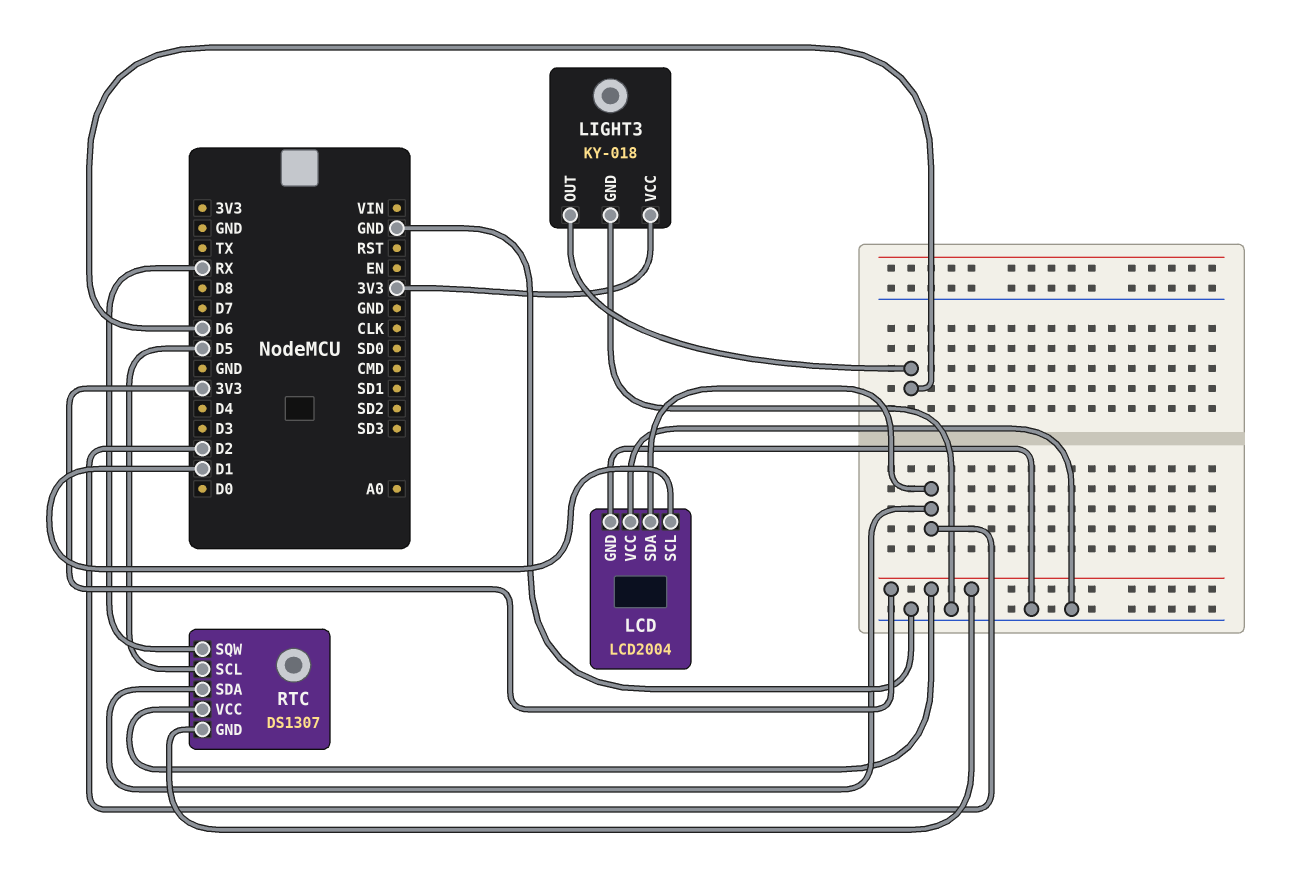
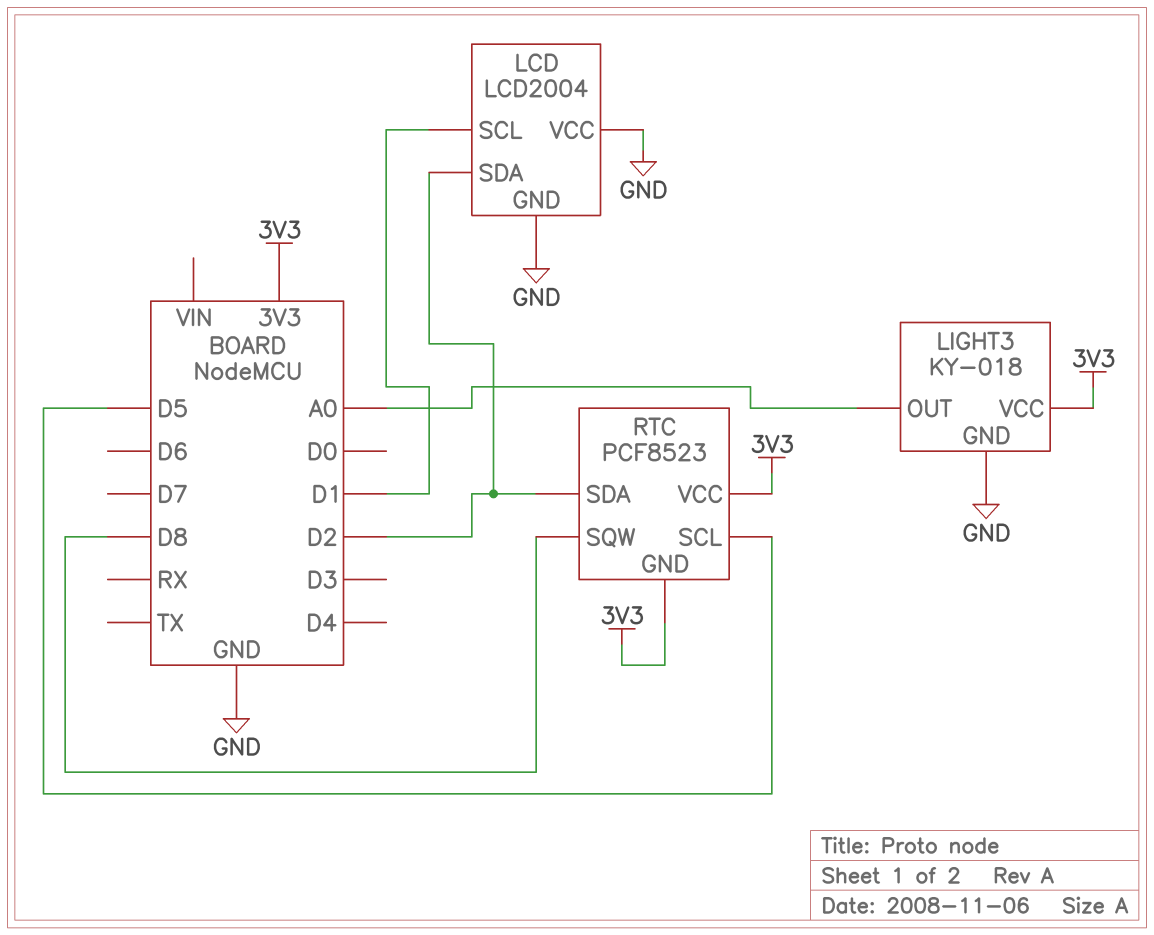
LIGHT3 pin OUT: D6 -> A0
RTC: DS1307 -> PCF8523
RTC pin SQW: RX -> D8

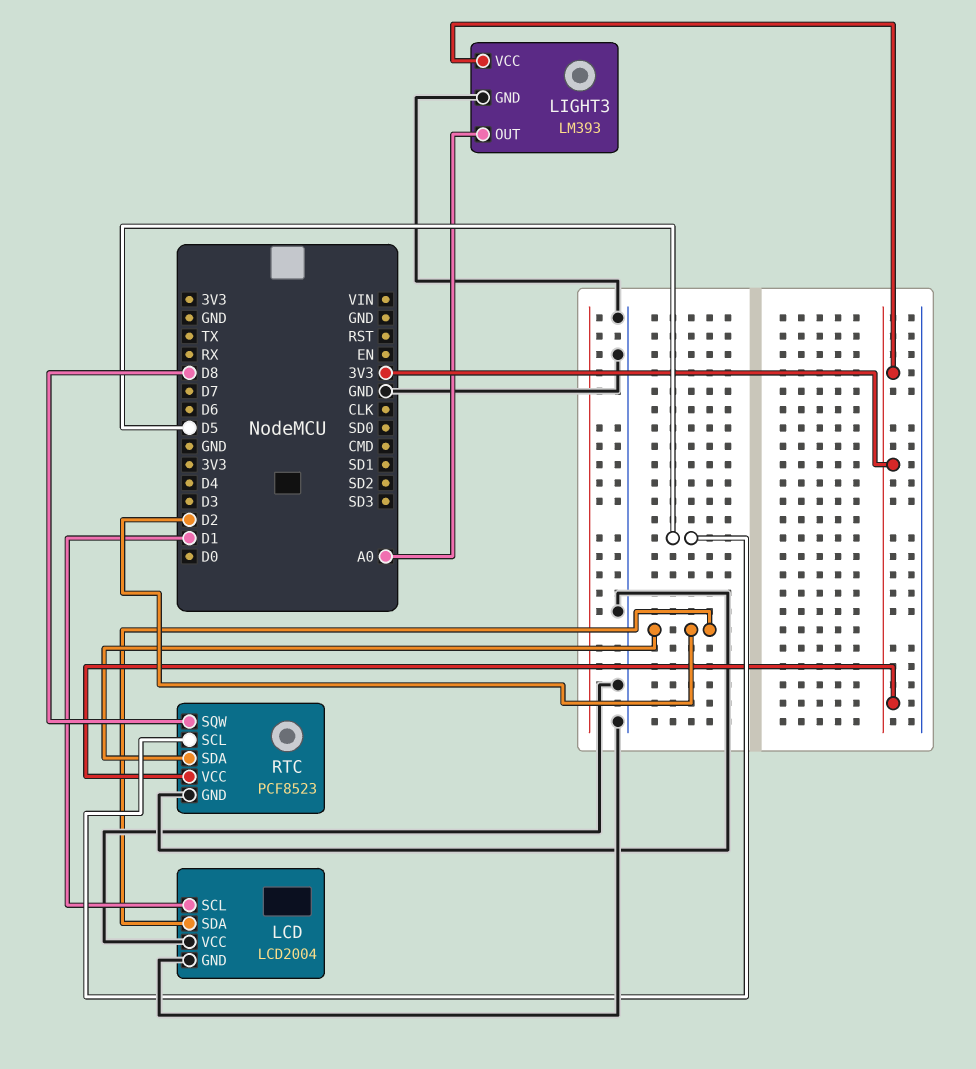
LIGHT3: KY-018 -> LM393
RTC pin GND: 3V3 -> GND

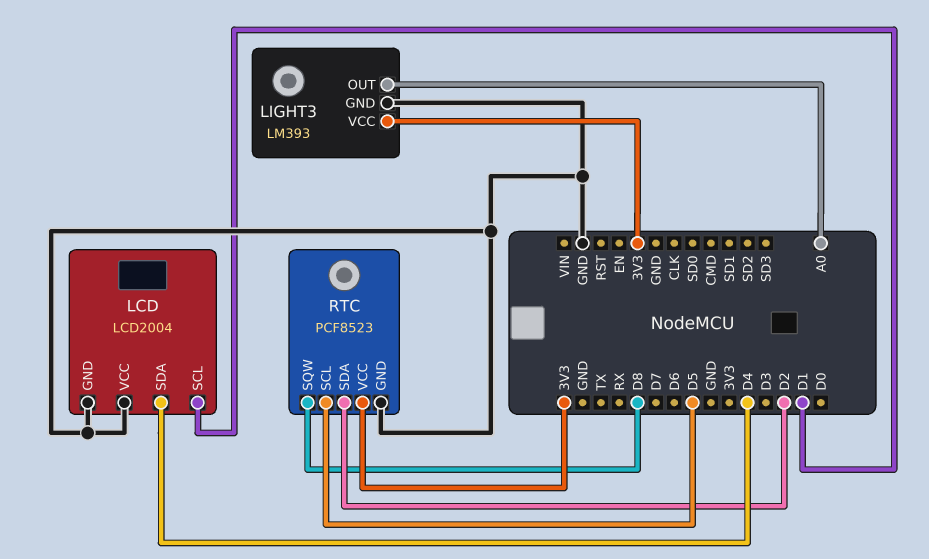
LCD pin SDA: D2 -> D4

